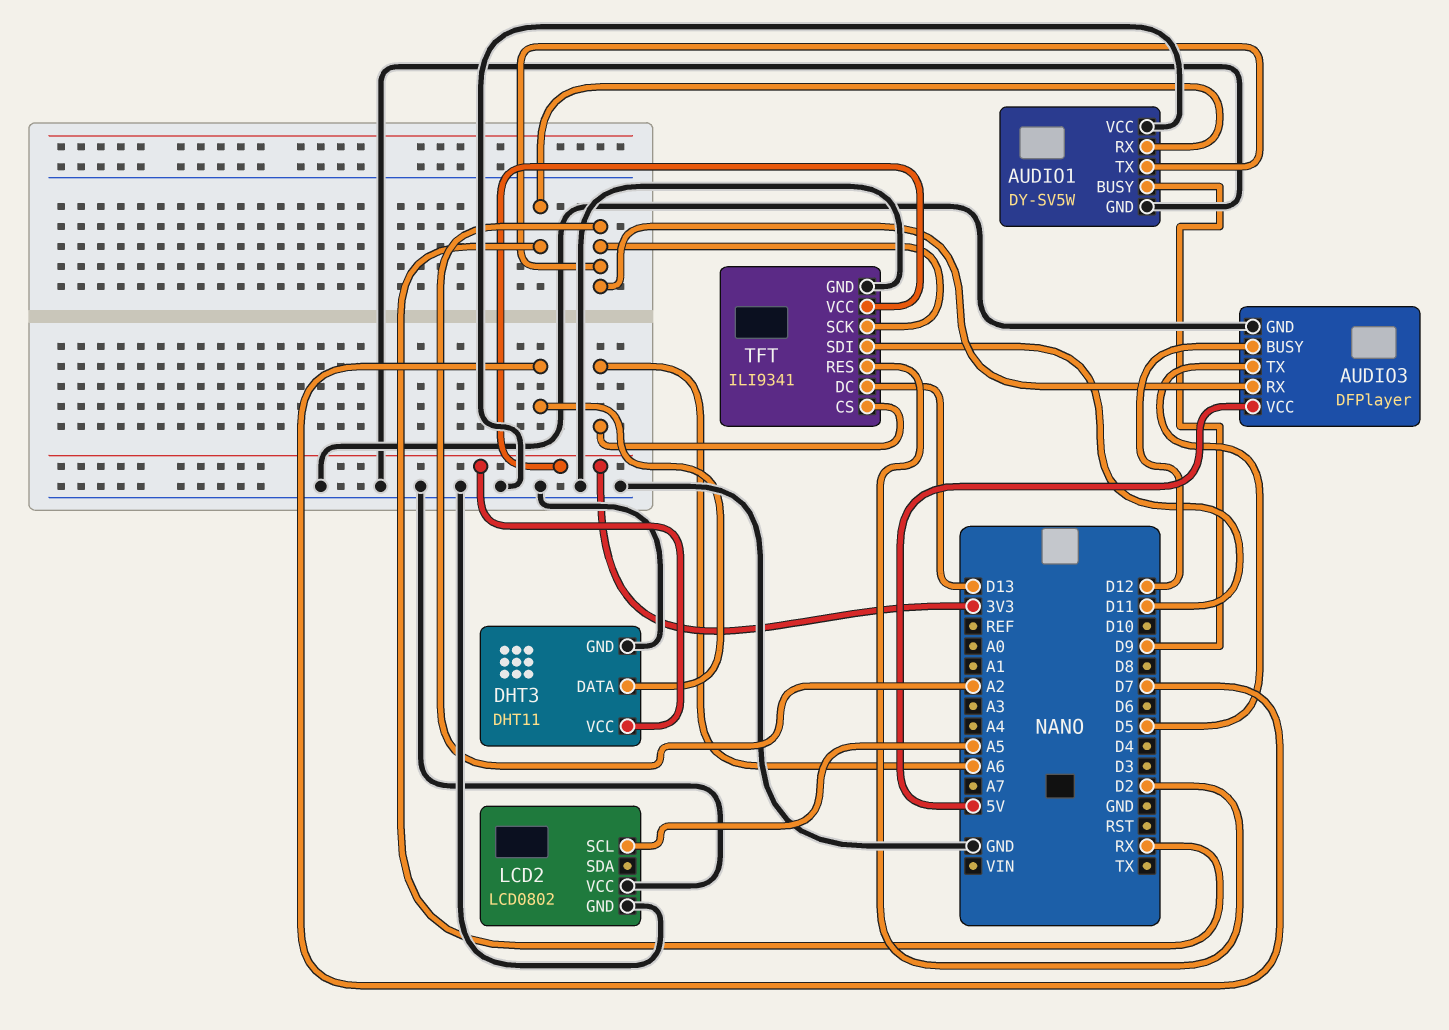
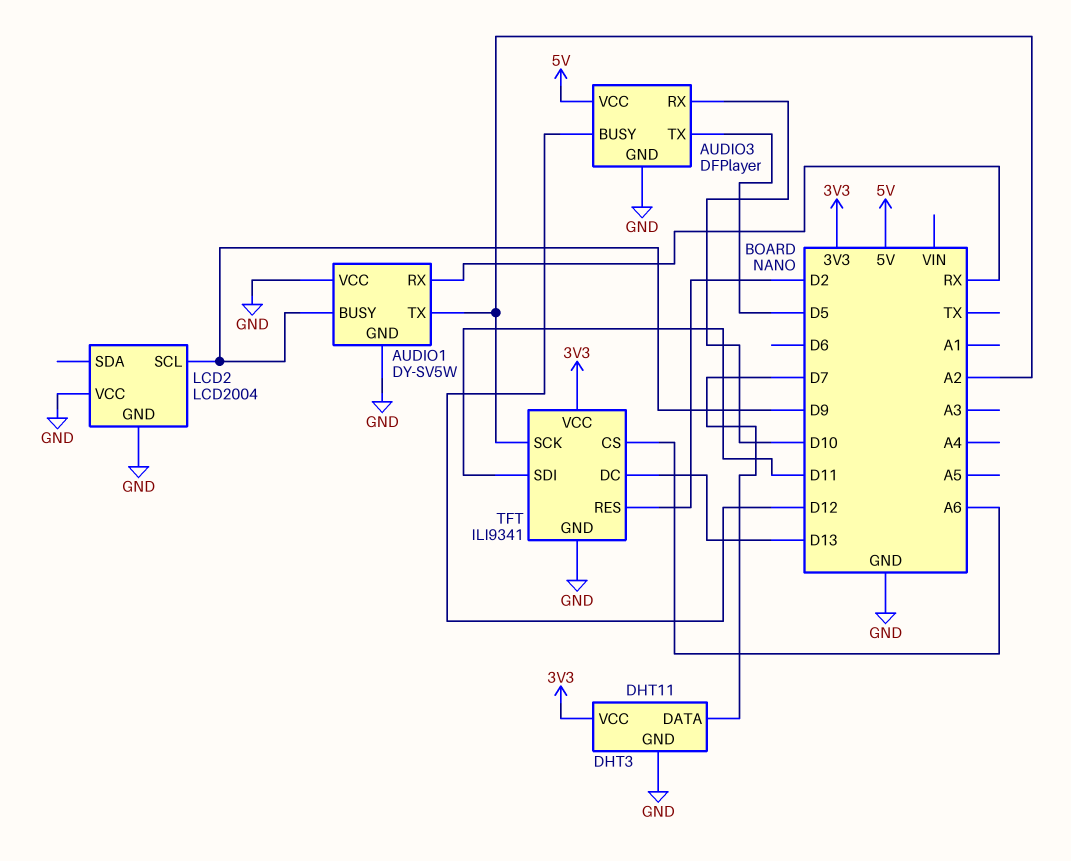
AUDIO3 pin RX: A2 -> D10
LCD2: LCD0802 -> LCD2004
LCD2 pin SCL: A5 -> D9

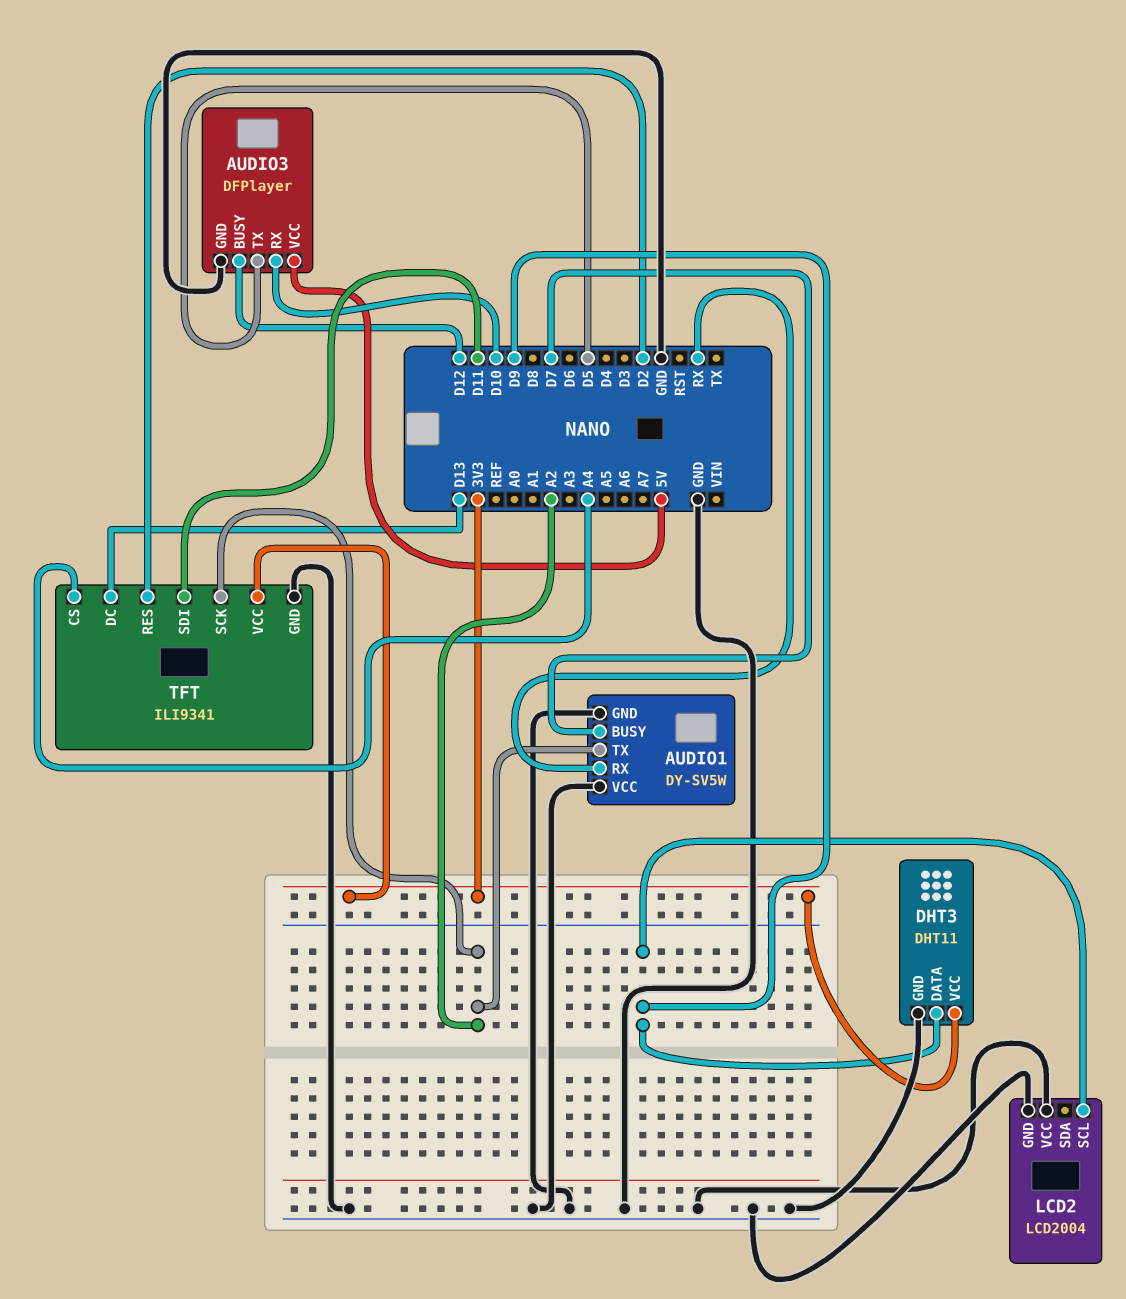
AUDIO1 pin BUSY: D9 -> D7
DHT3 pin DATA: D7 -> D9
TFT pin CS: A6 -> A4

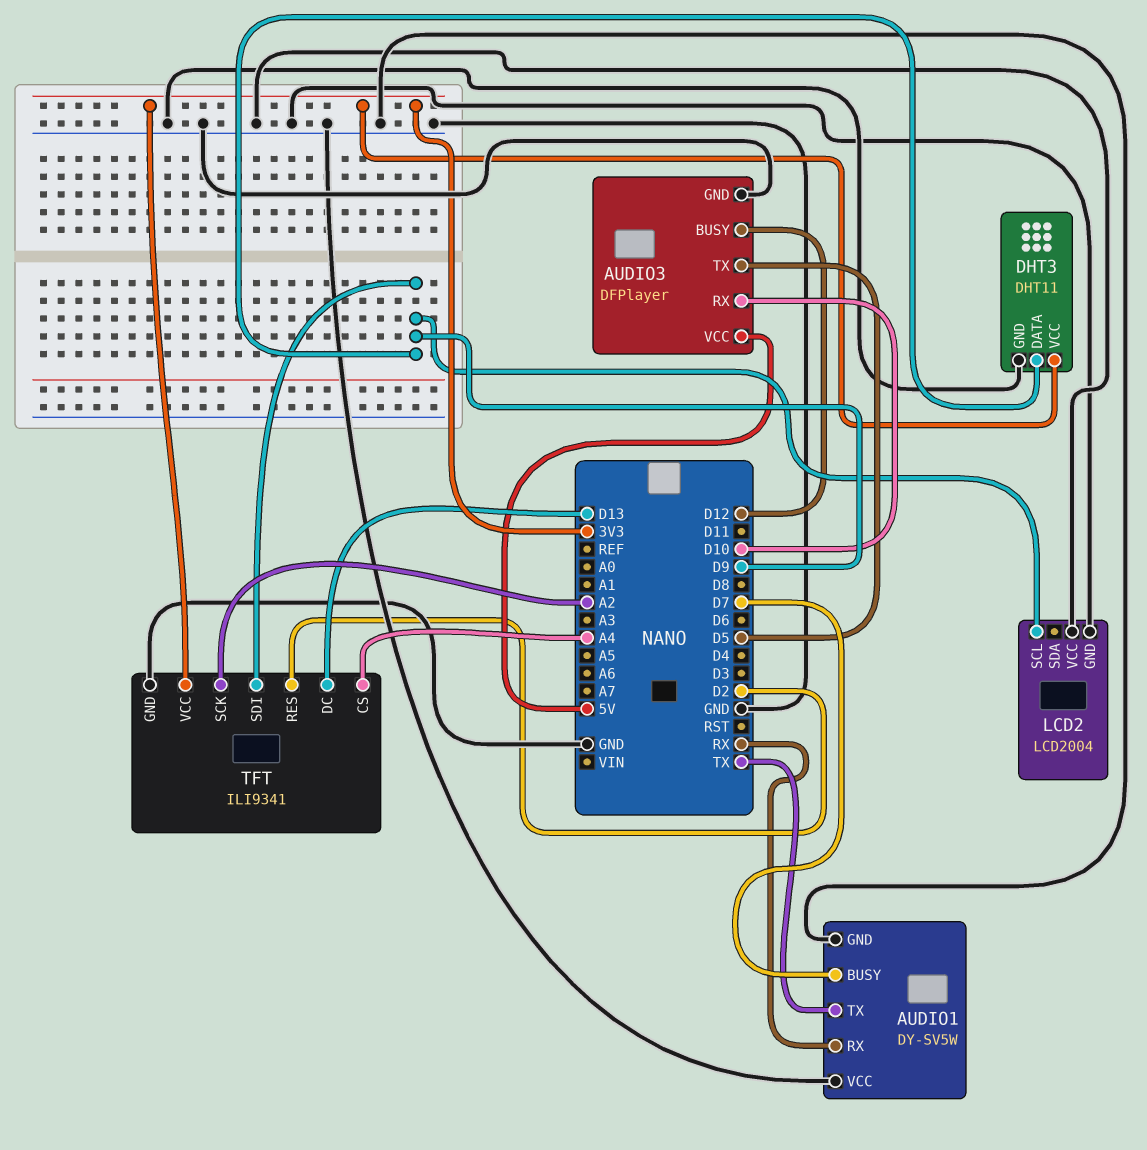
AUDIO1 pin TX: A2 -> TX
TFT pin SDI: D11 -> D9

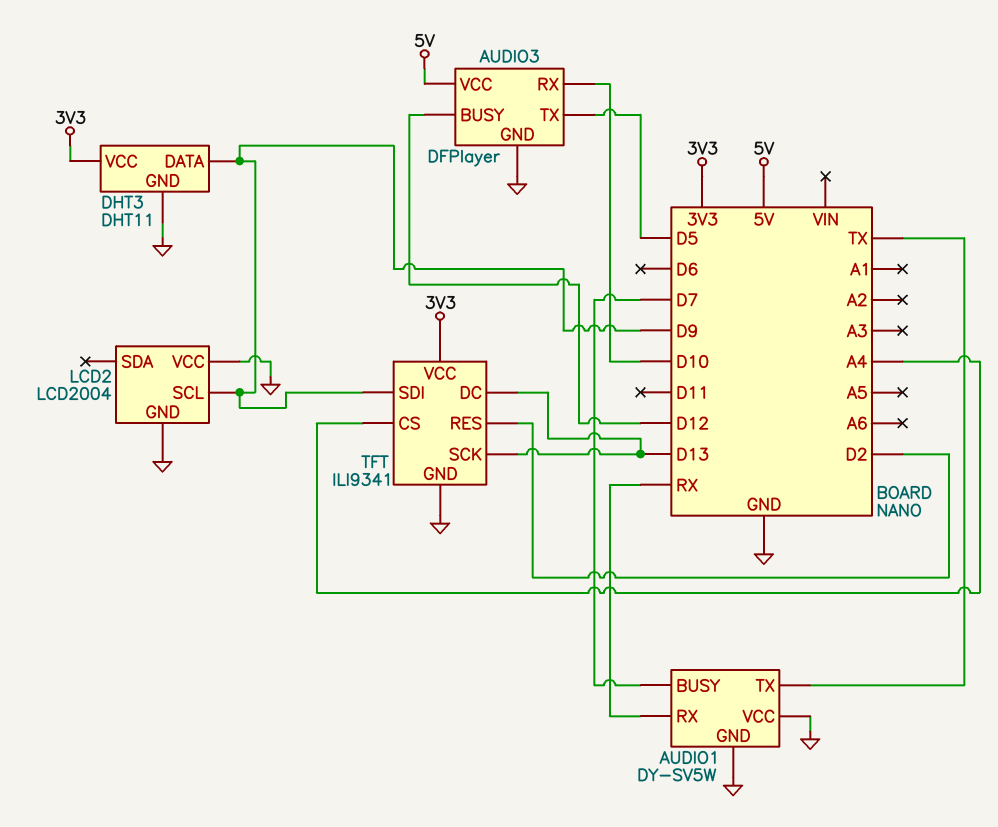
TFT pin SCK: A2 -> D13

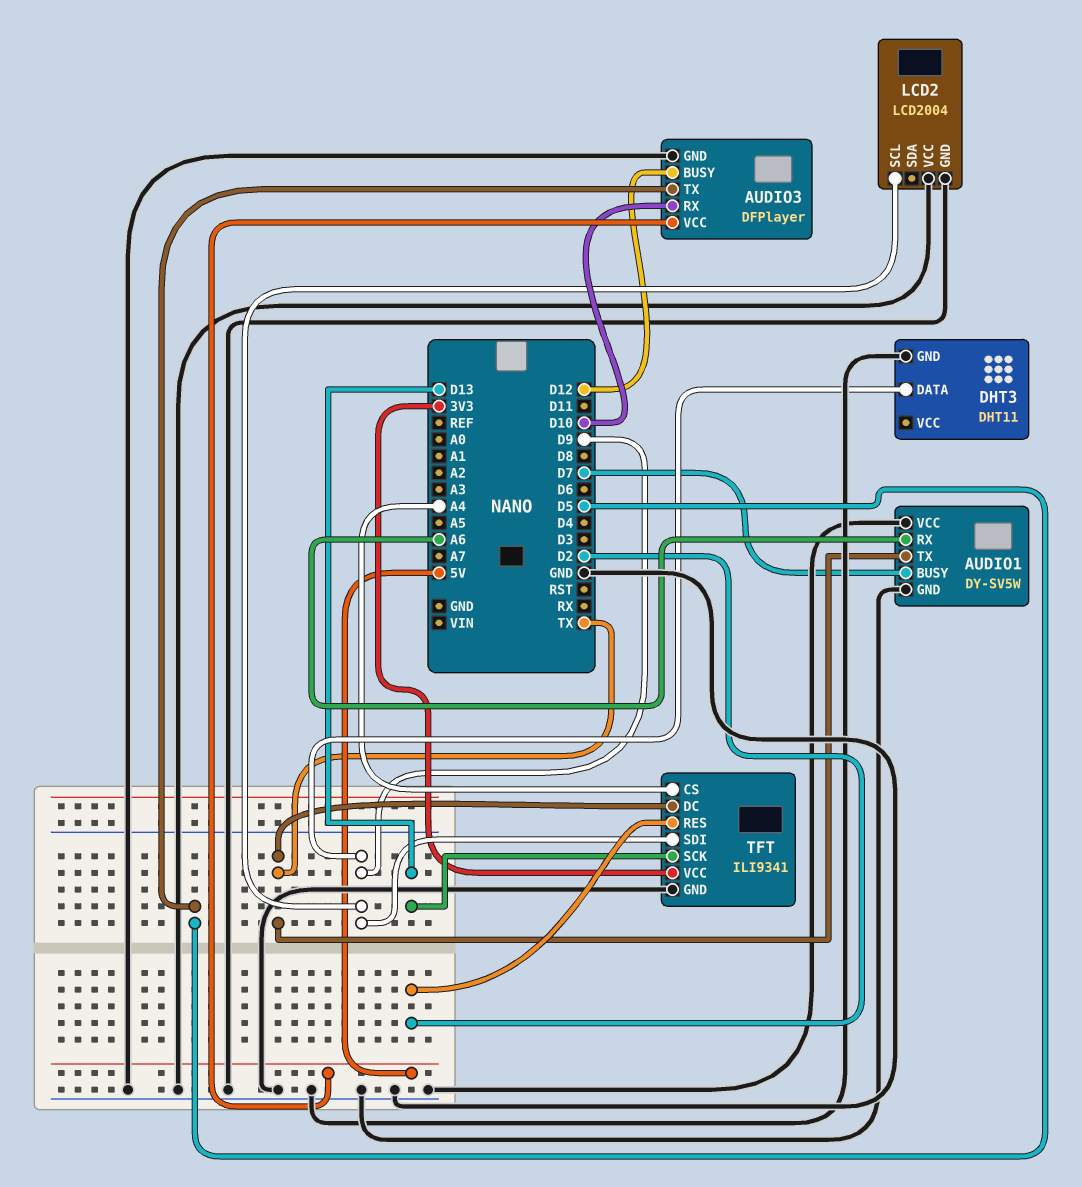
AUDIO1 pin RX: RX -> A6
DHT3 pin VCC: 3V3 -> none
TFT pin DC: D13 -> TX

